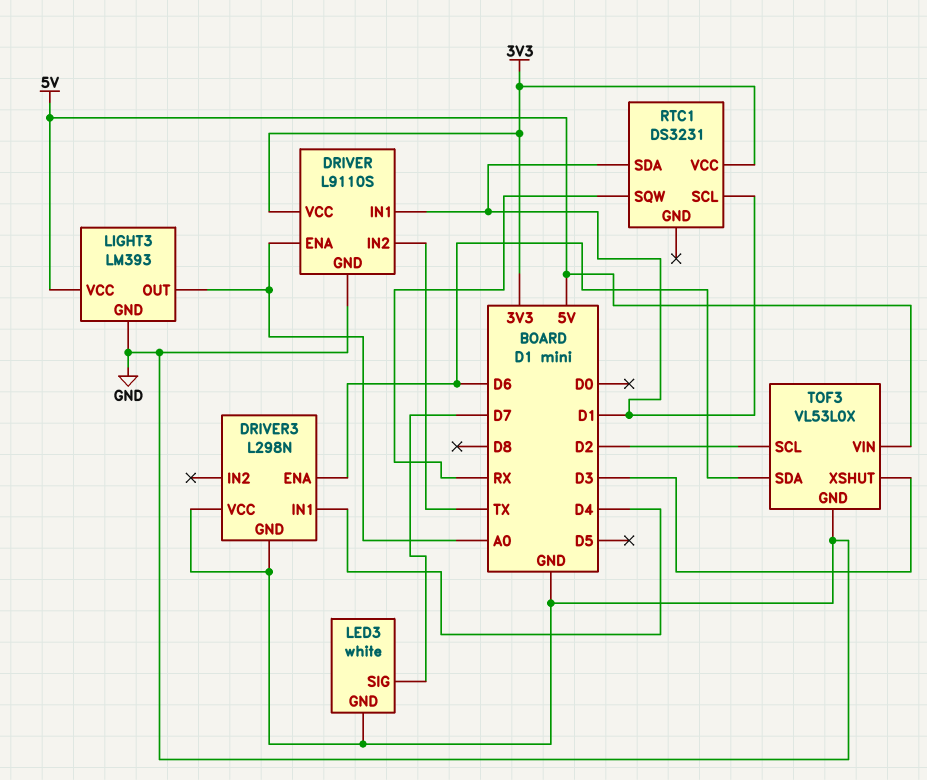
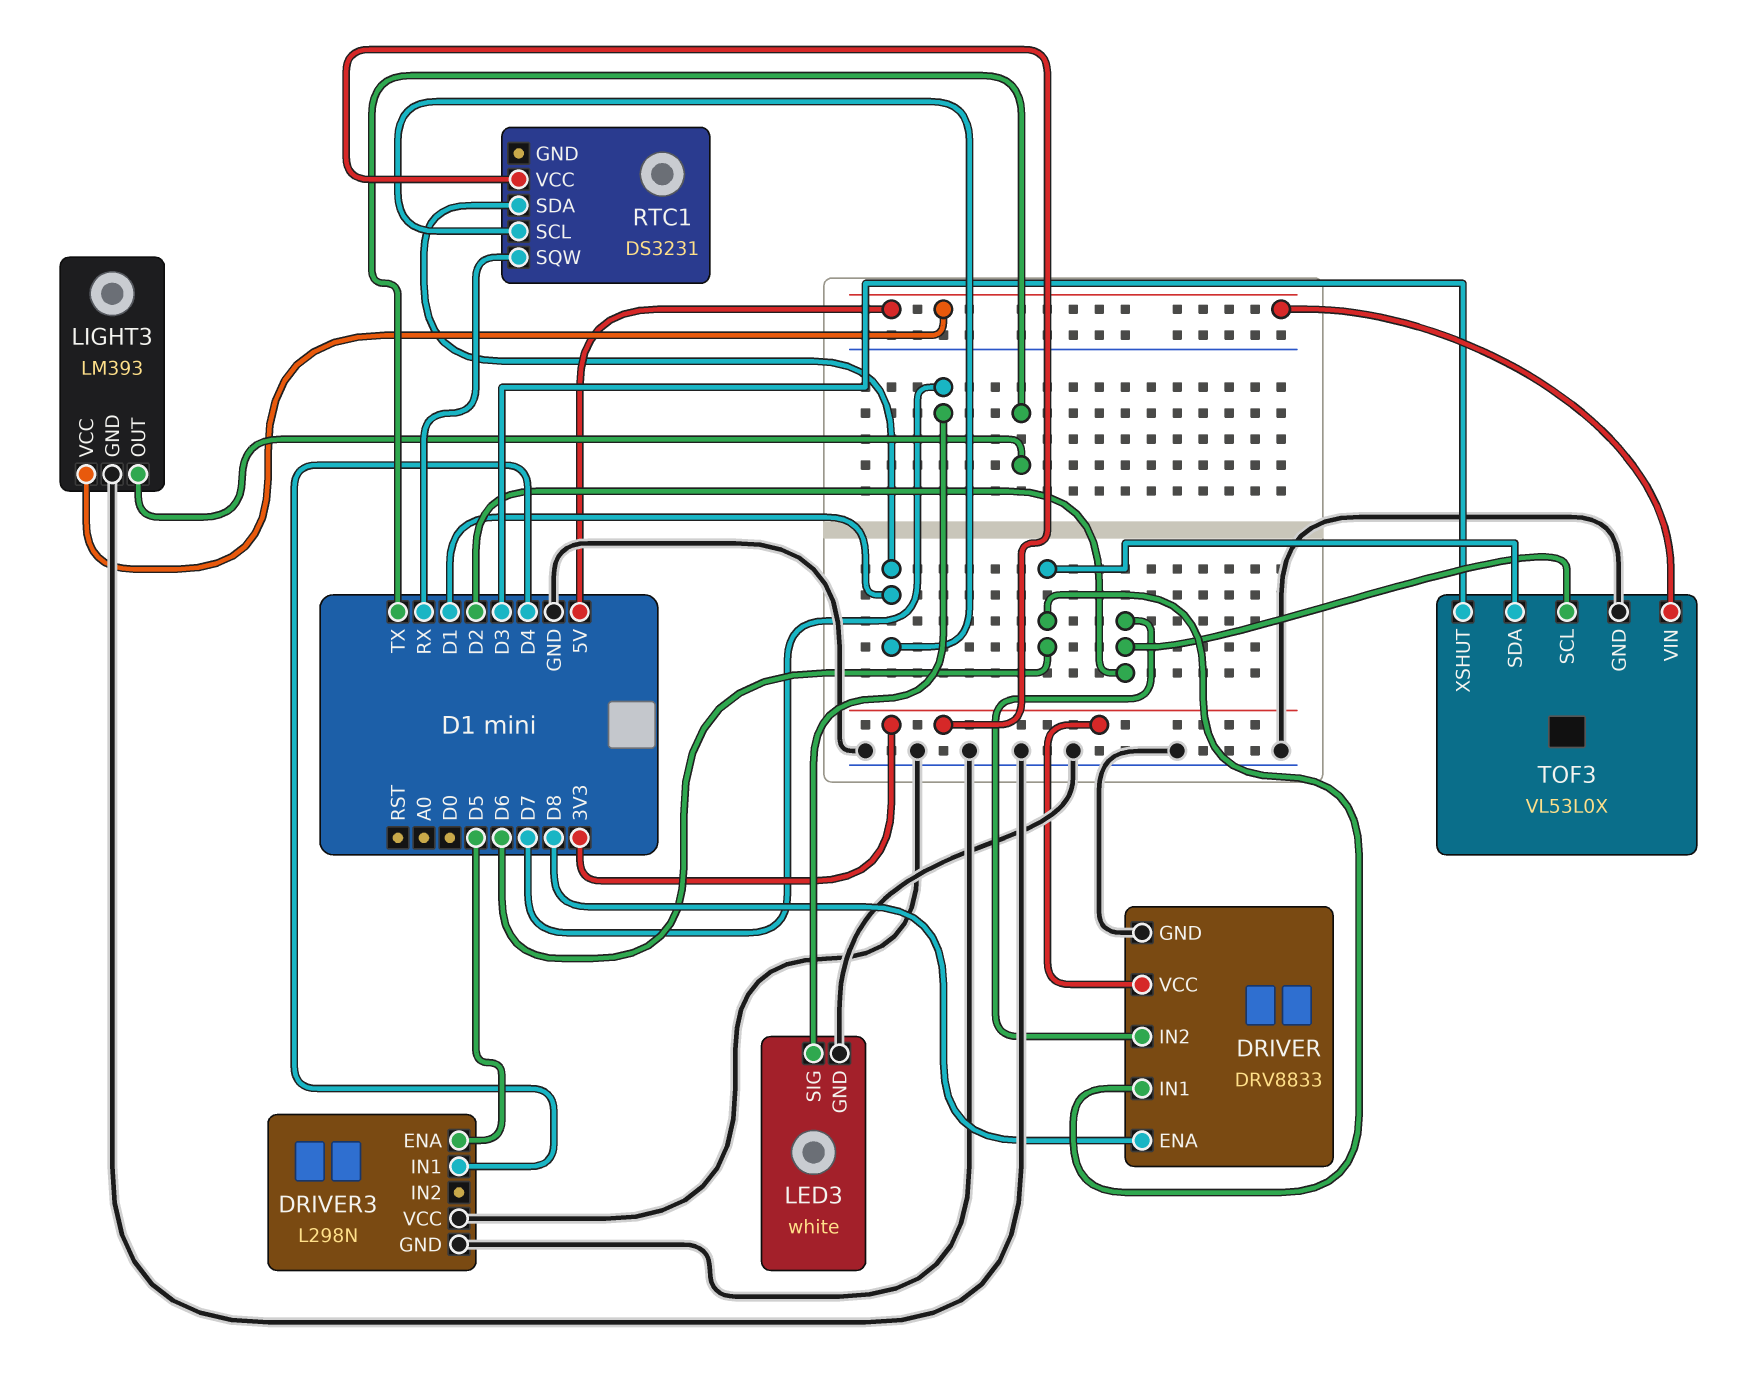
DRIVER: L9110S -> DRV8833
DRIVER pin ENA: A0 -> D8
DRIVER pin IN1: D1 -> D6
DRIVER pin IN2: TX -> D2
DRIVER3 pin ENA: D6 -> D5
LIGHT3 pin OUT: A0 -> TX

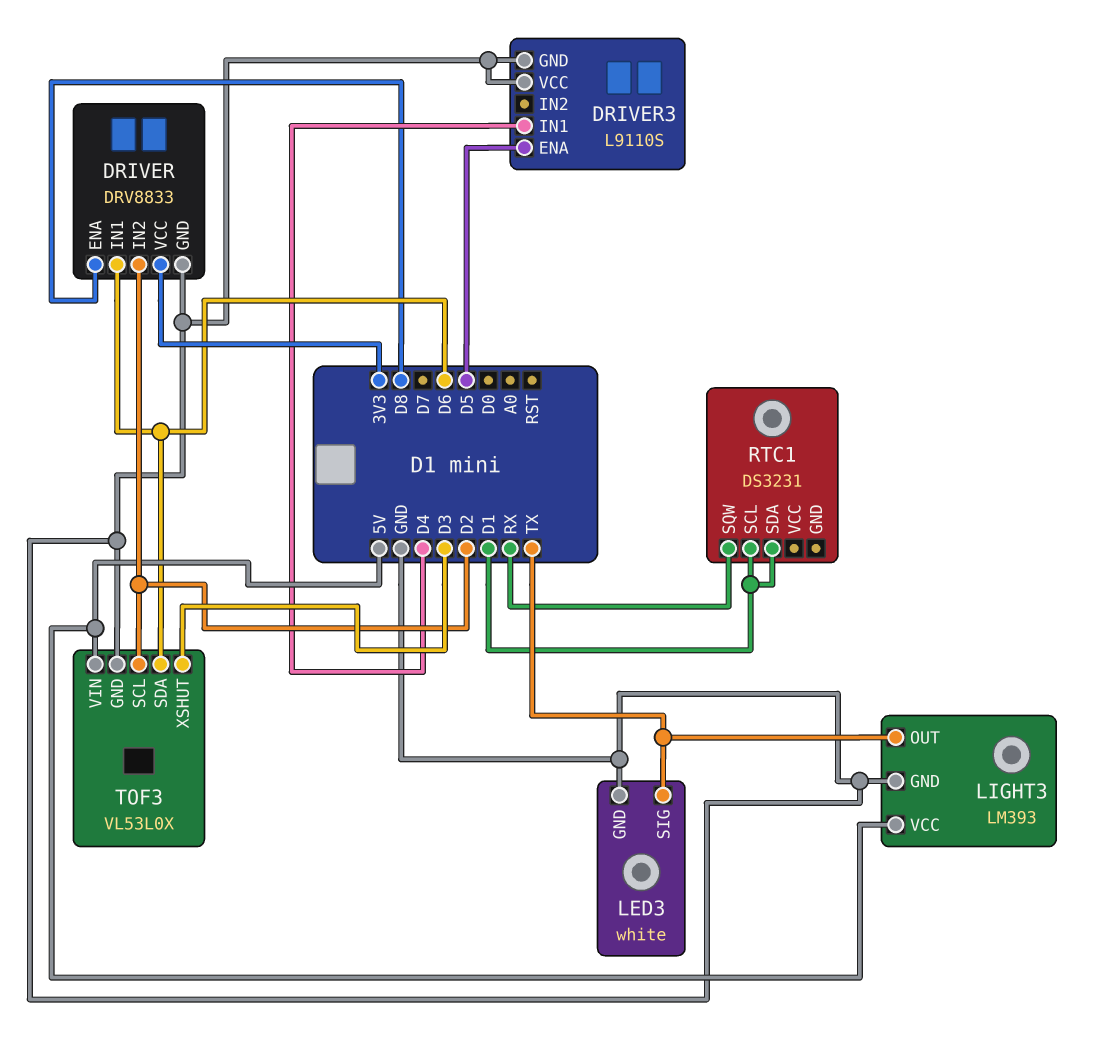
DRIVER3: L298N -> L9110S
LED3 pin SIG: D7 -> TX
RTC1 pin VCC: 3V3 -> none

